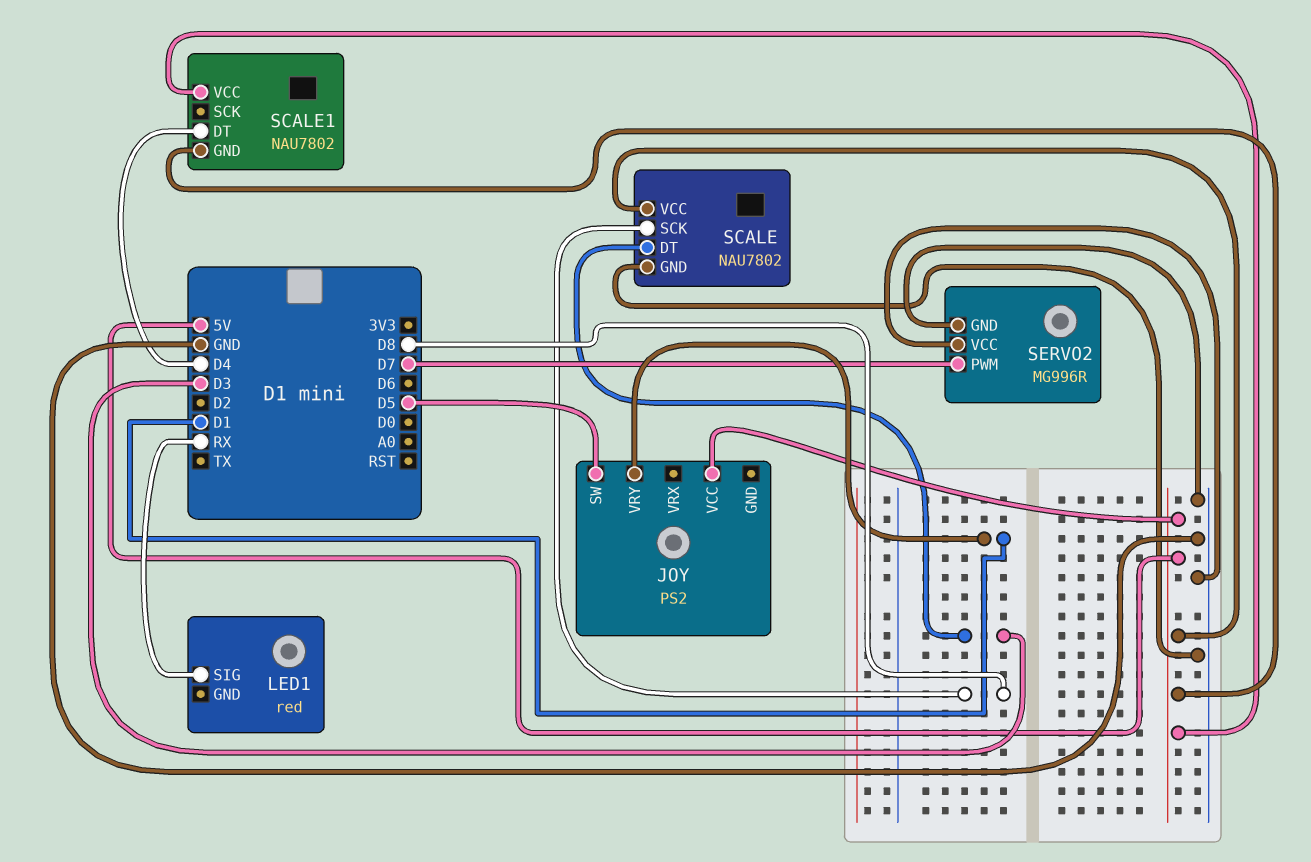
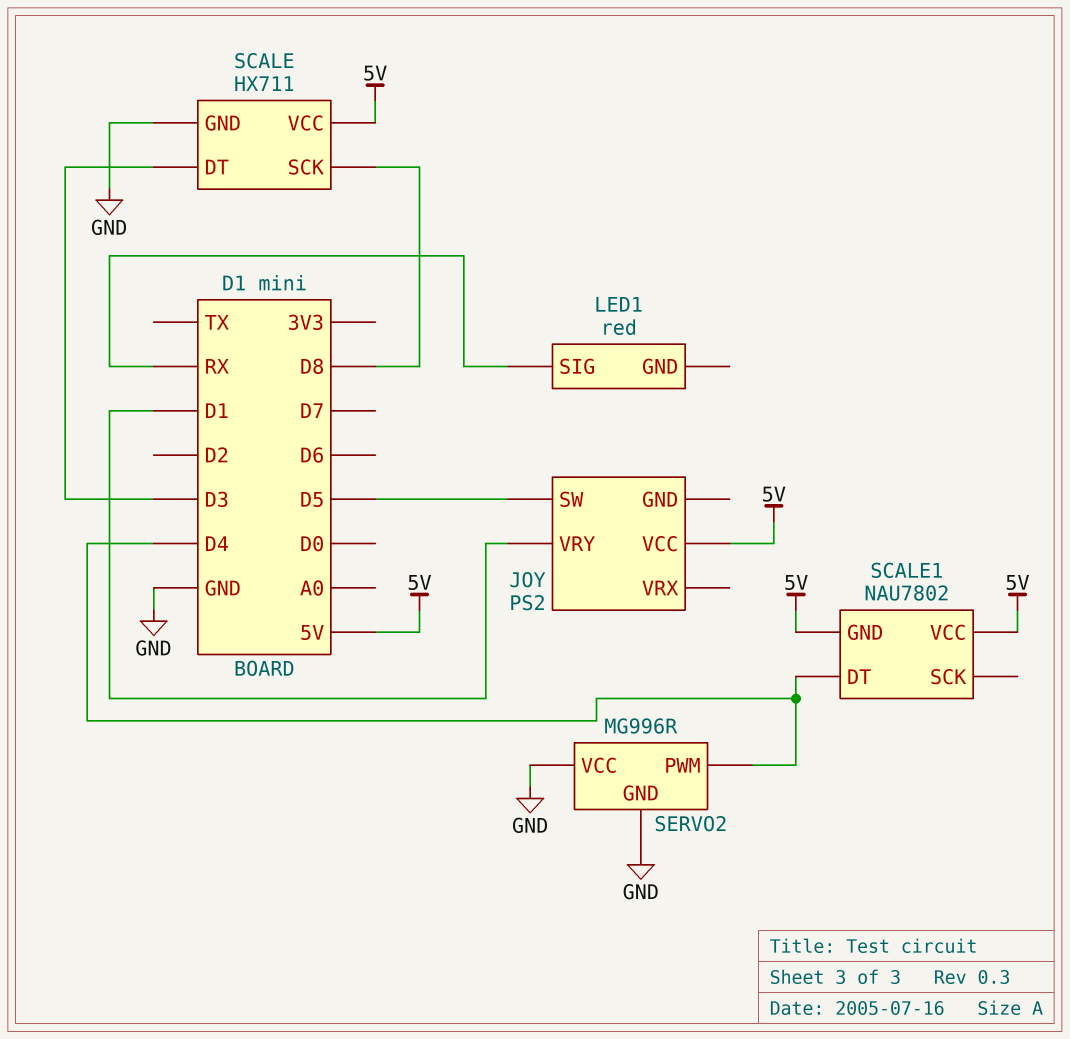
SCALE: NAU7802 -> HX711
SERVO2 pin PWM: D7 -> D4

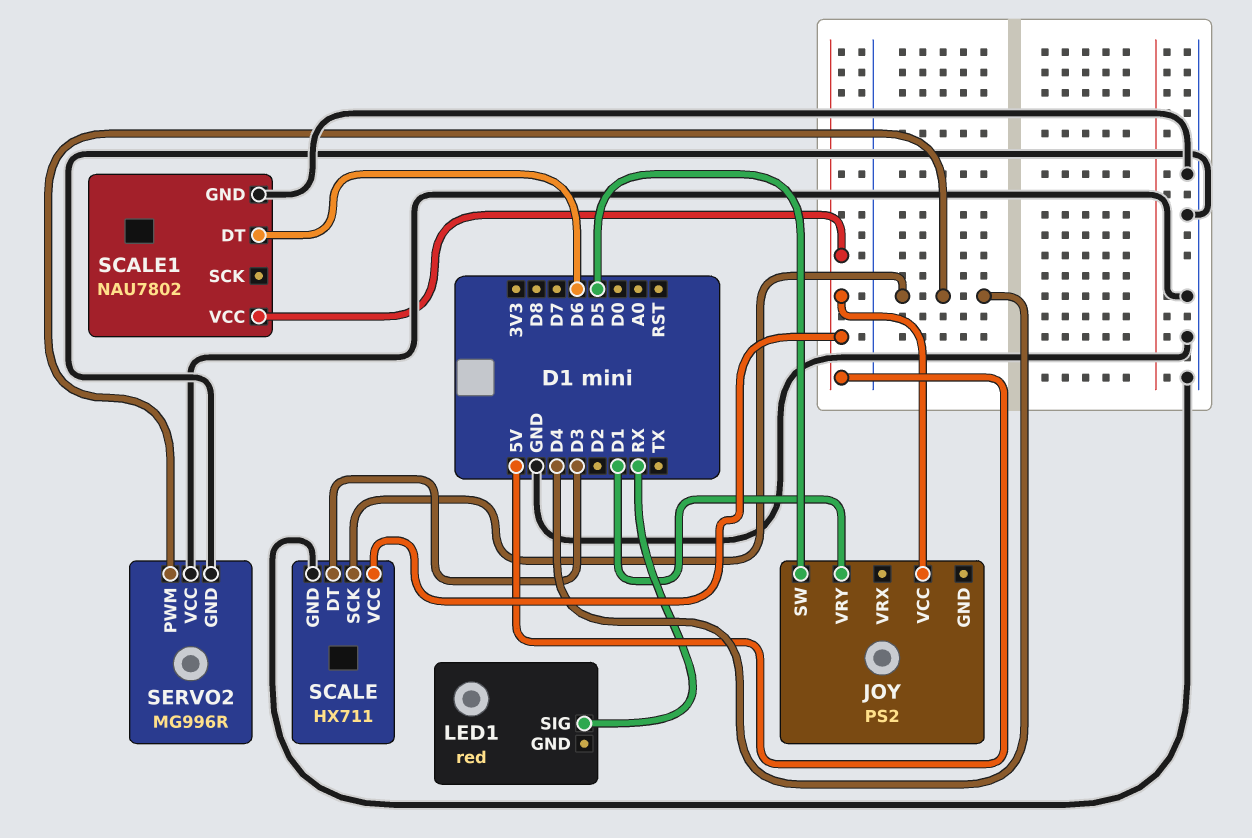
SCALE pin SCK: D8 -> D4
SCALE1 pin DT: D4 -> D6
SCALE1 pin GND: 5V -> GND

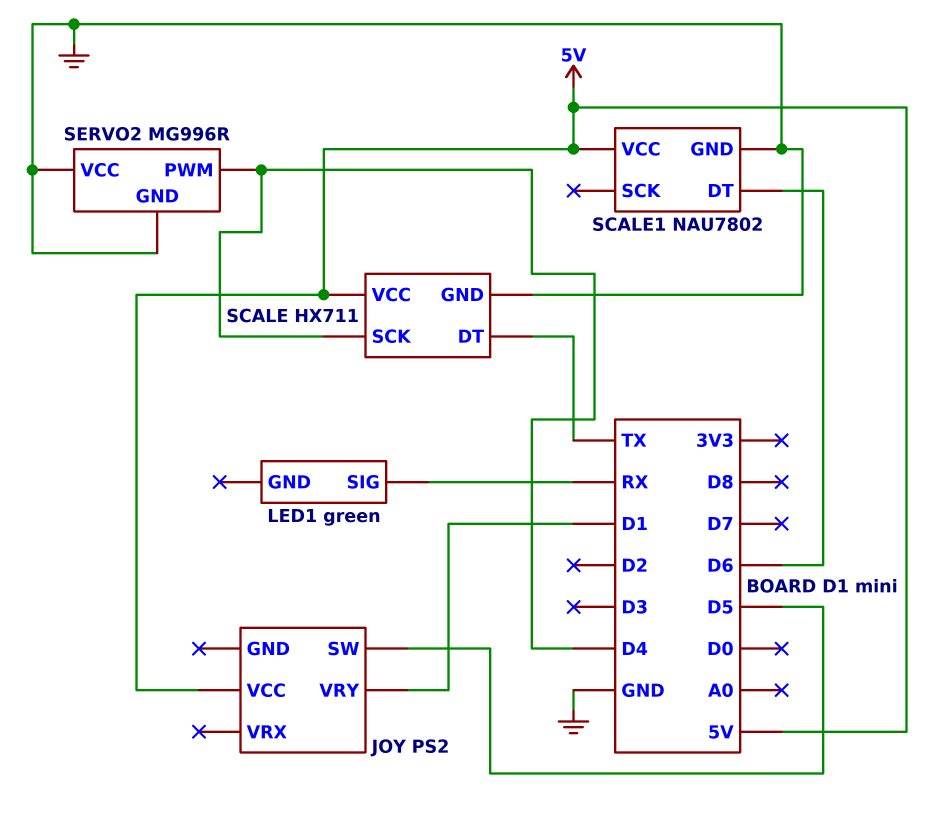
LED1: red -> green
SCALE pin DT: D3 -> TX

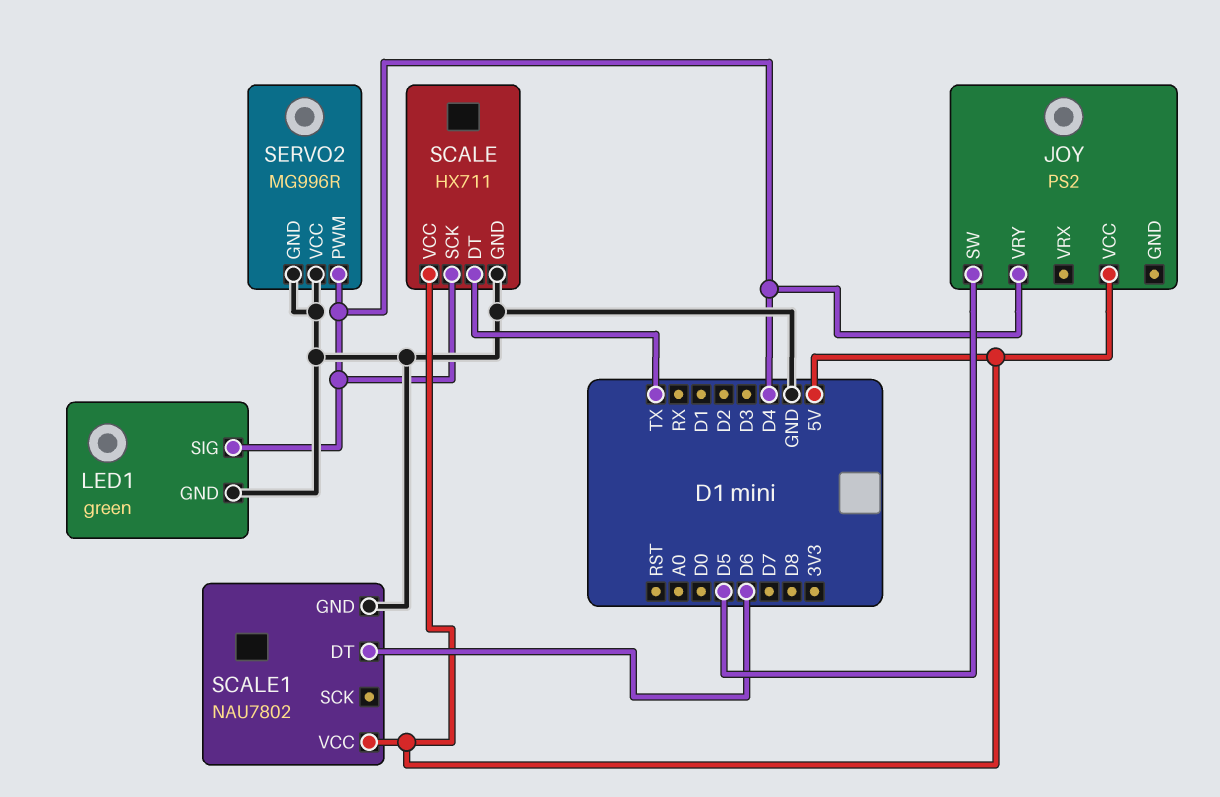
JOY pin VRY: D1 -> D4
LED1 pin GND: none -> GND
LED1 pin SIG: RX -> D4

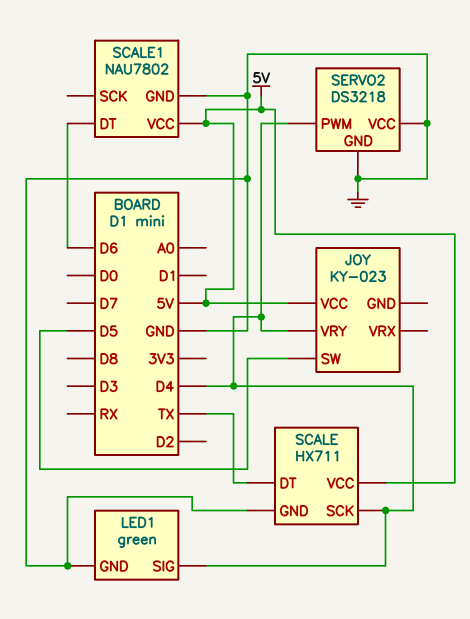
JOY: PS2 -> KY-023
SERVO2: MG996R -> DS3218

